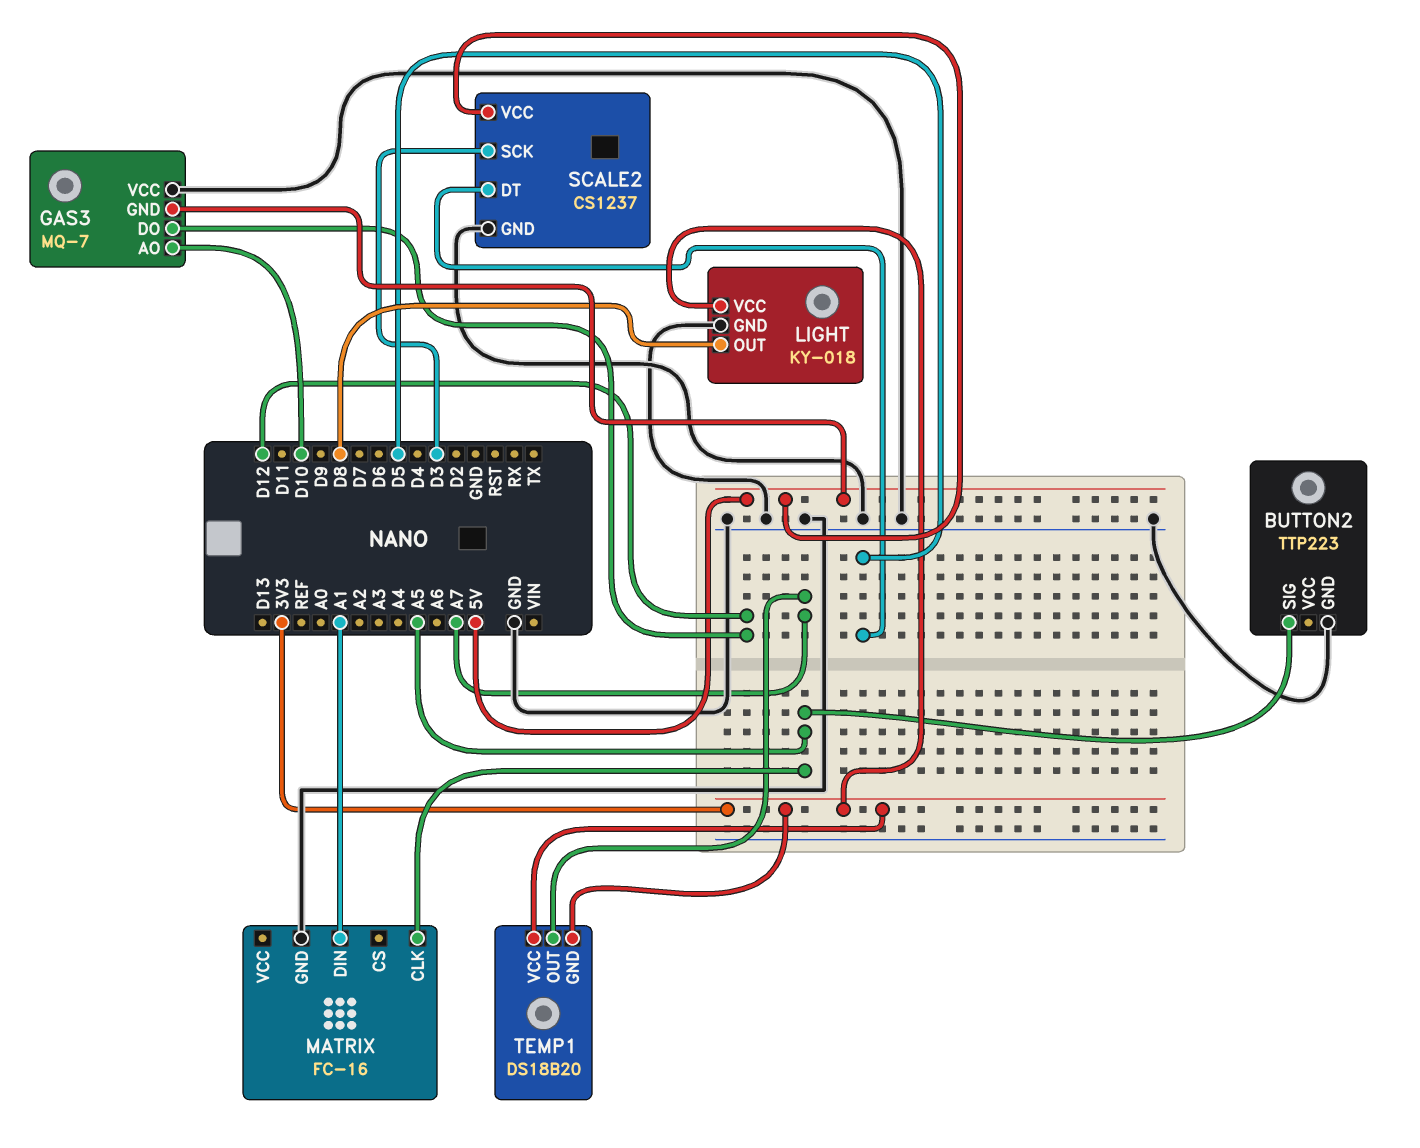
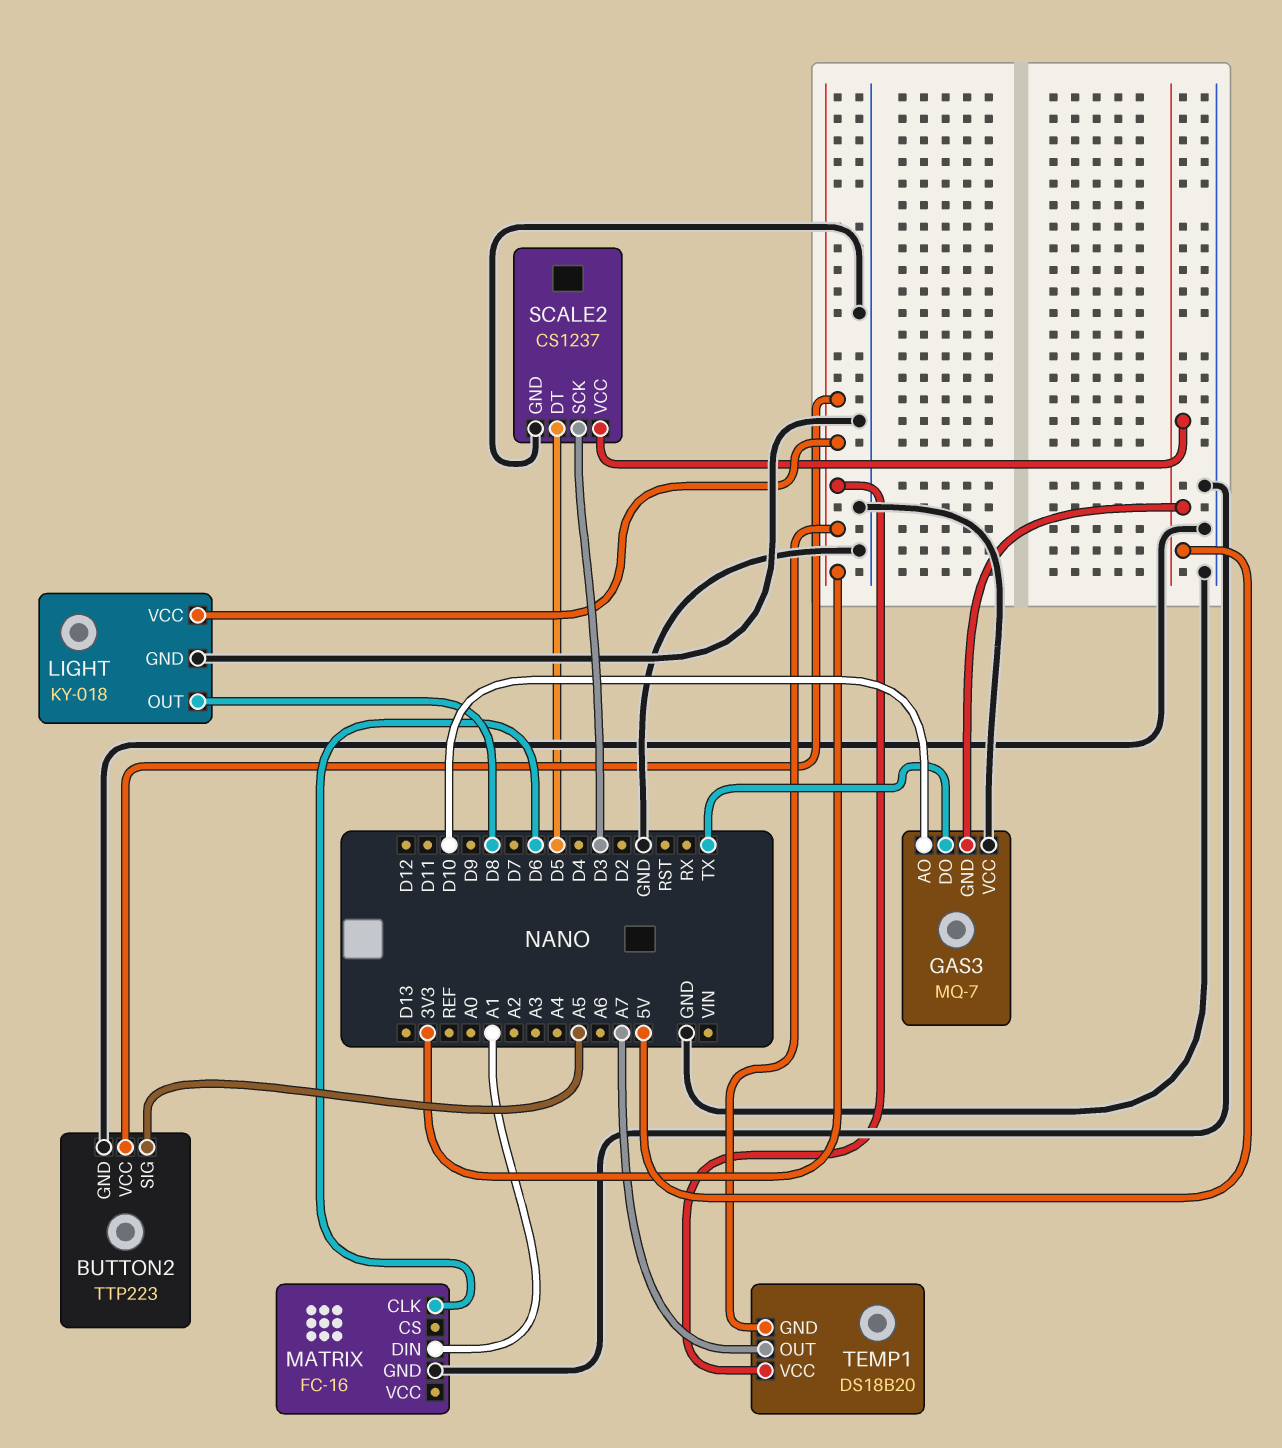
BUTTON2 pin VCC: none -> 3V3
GAS3 pin DO: D12 -> TX
MATRIX pin CLK: A5 -> D6

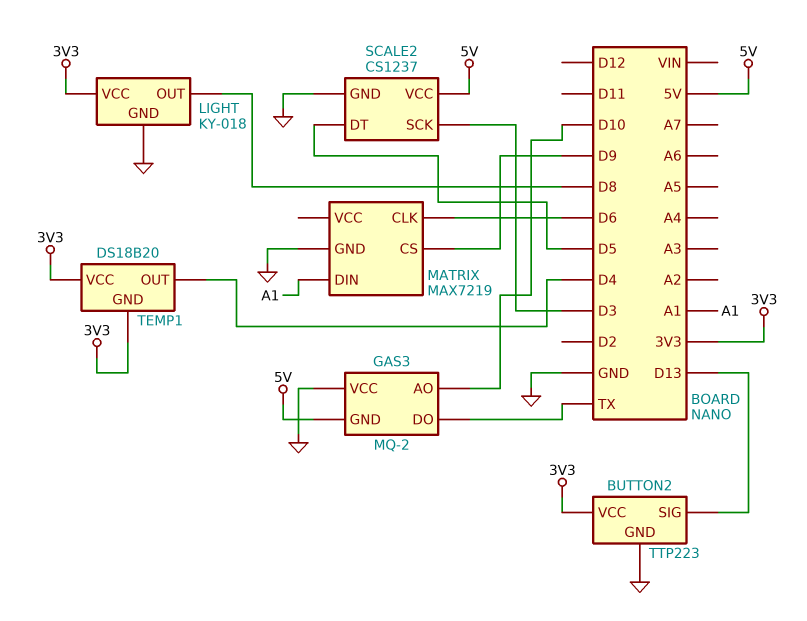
BUTTON2 pin SIG: A5 -> D13
GAS3: MQ-7 -> MQ-2
MATRIX: FC-16 -> MAX7219
MATRIX pin CS: none -> D9
TEMP1 pin OUT: A7 -> D4

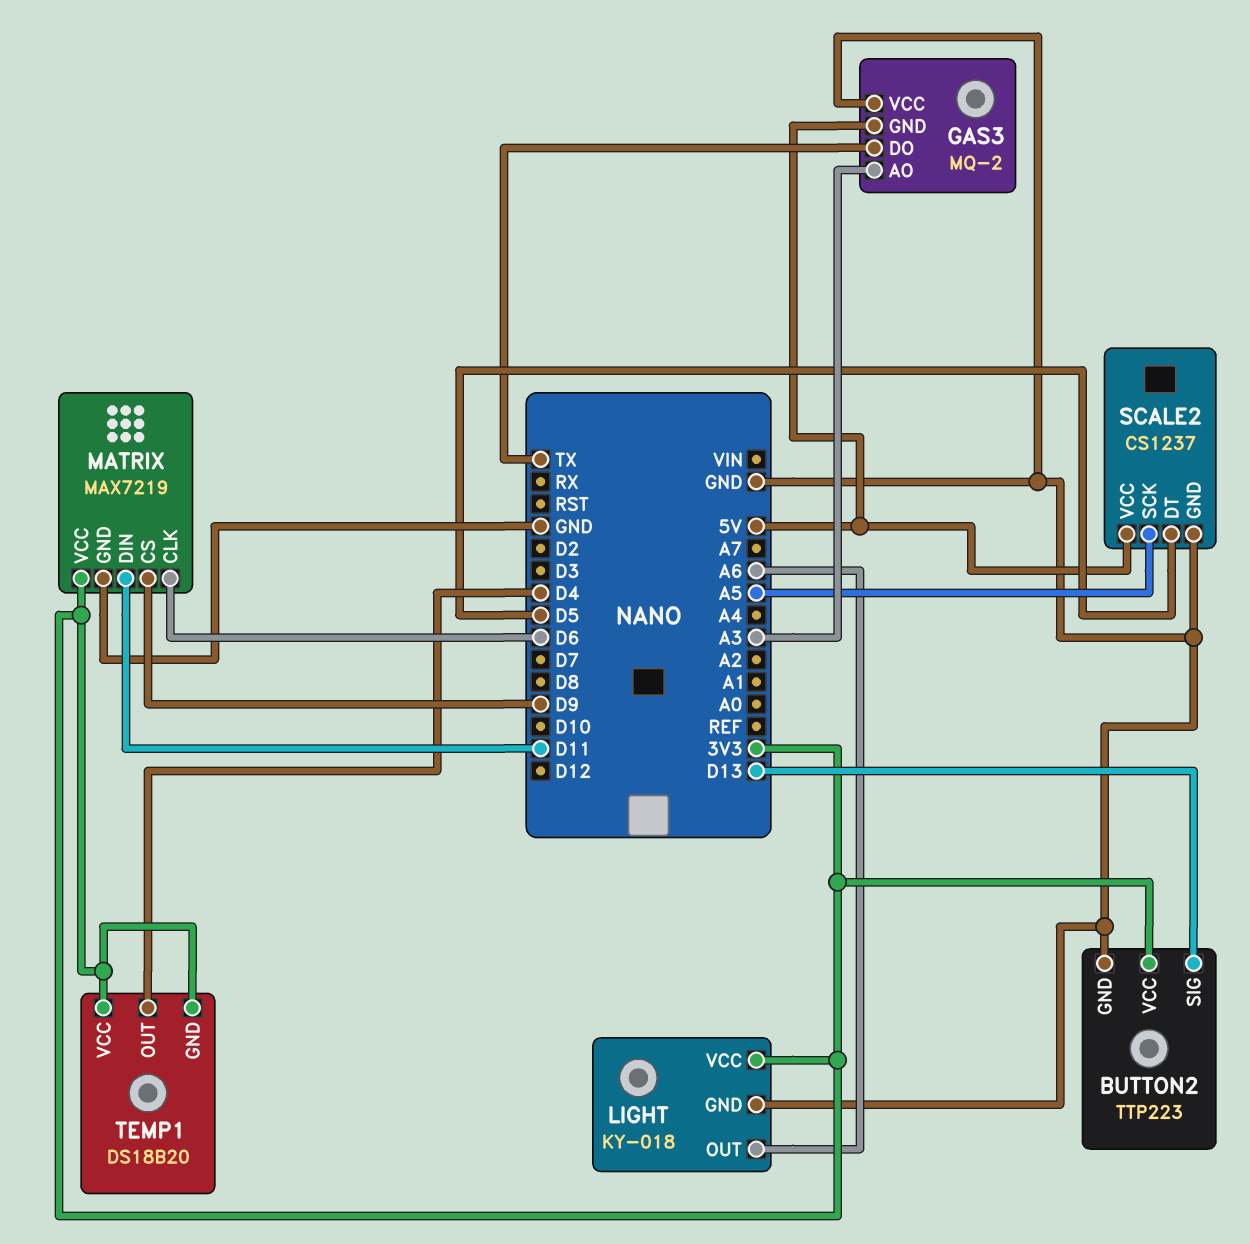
GAS3 pin AO: D10 -> A3
LIGHT pin OUT: D8 -> A6
MATRIX pin DIN: A1 -> D11
MATRIX pin VCC: none -> 3V3
SCALE2 pin SCK: D3 -> A5

